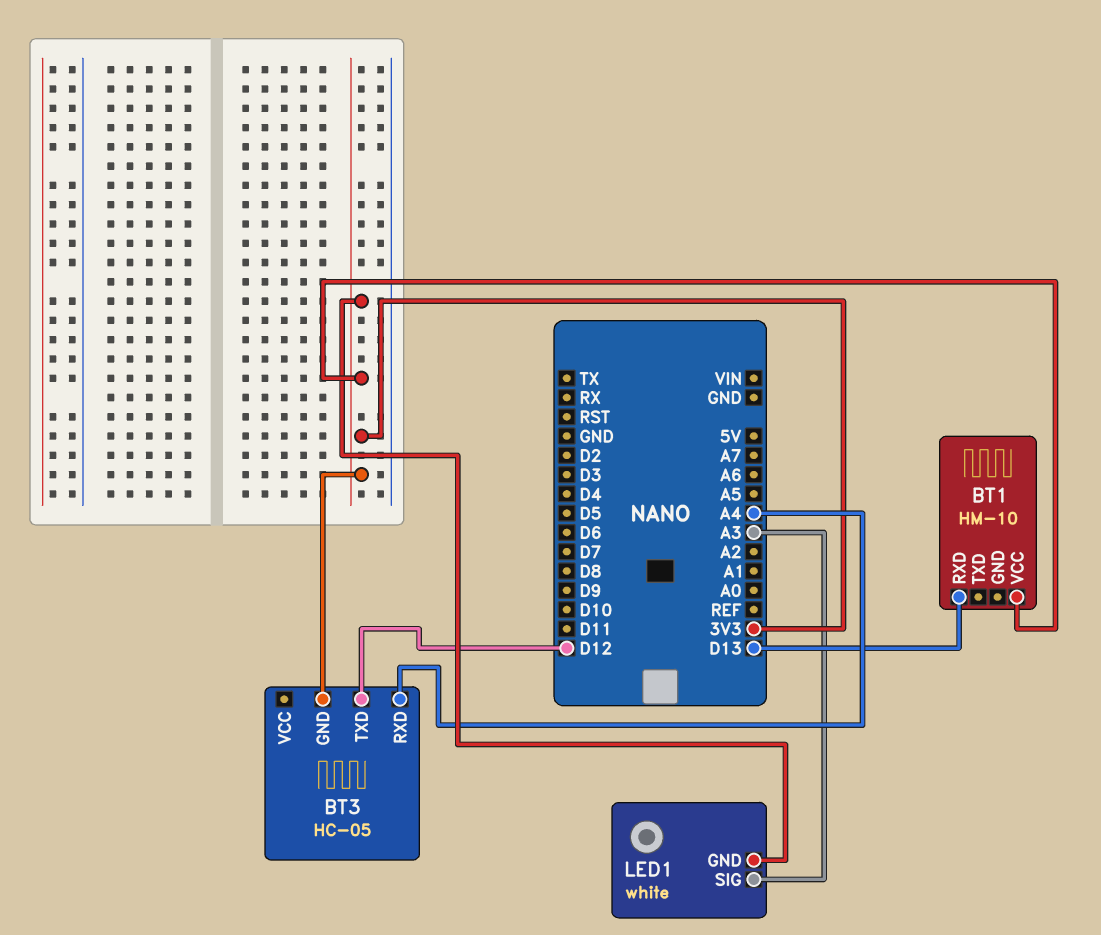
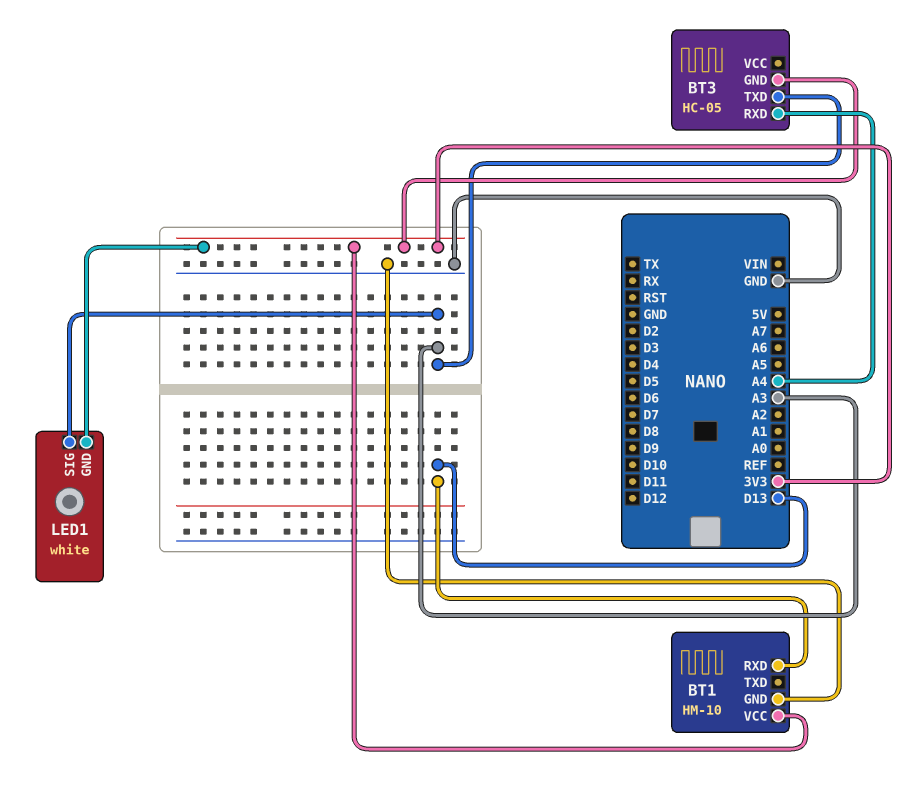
BT1 pin GND: none -> GND
BT3 pin TXD: D12 -> A3

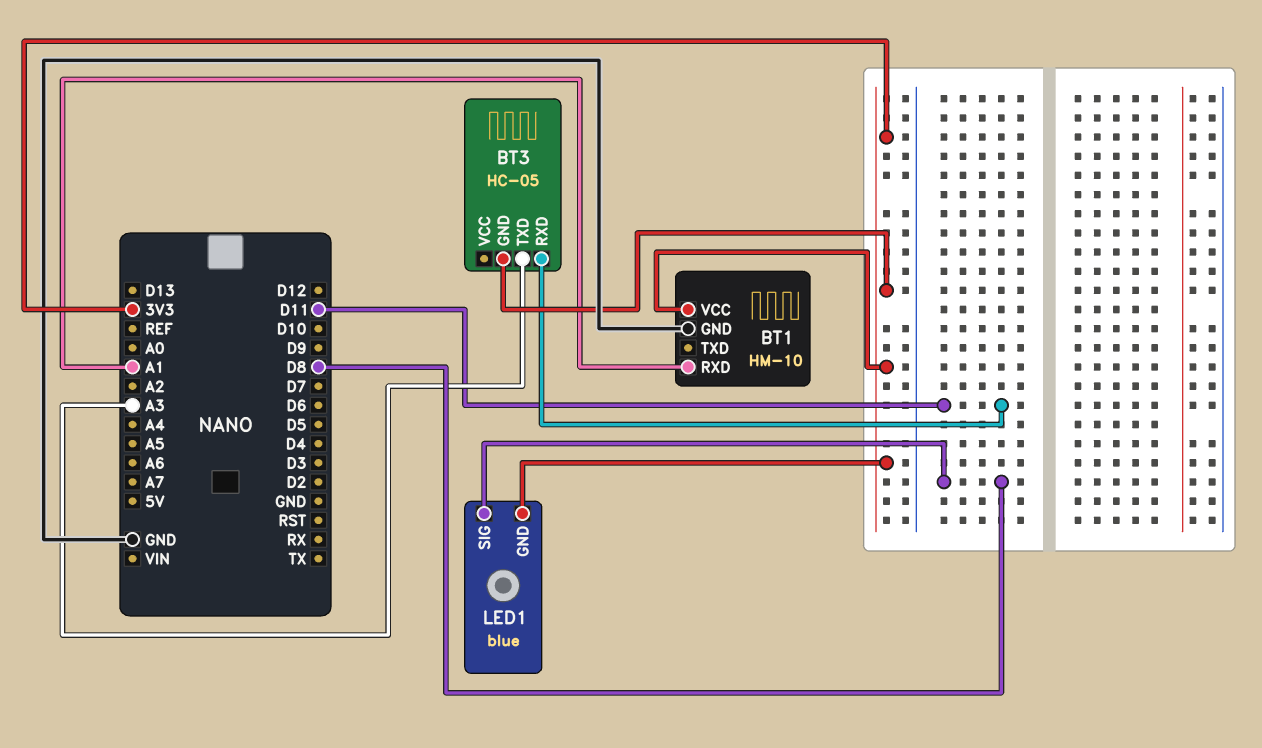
BT1 pin RXD: D13 -> A1
BT3 pin RXD: A4 -> D11
LED1: white -> blue
LED1 pin SIG: A3 -> D8

